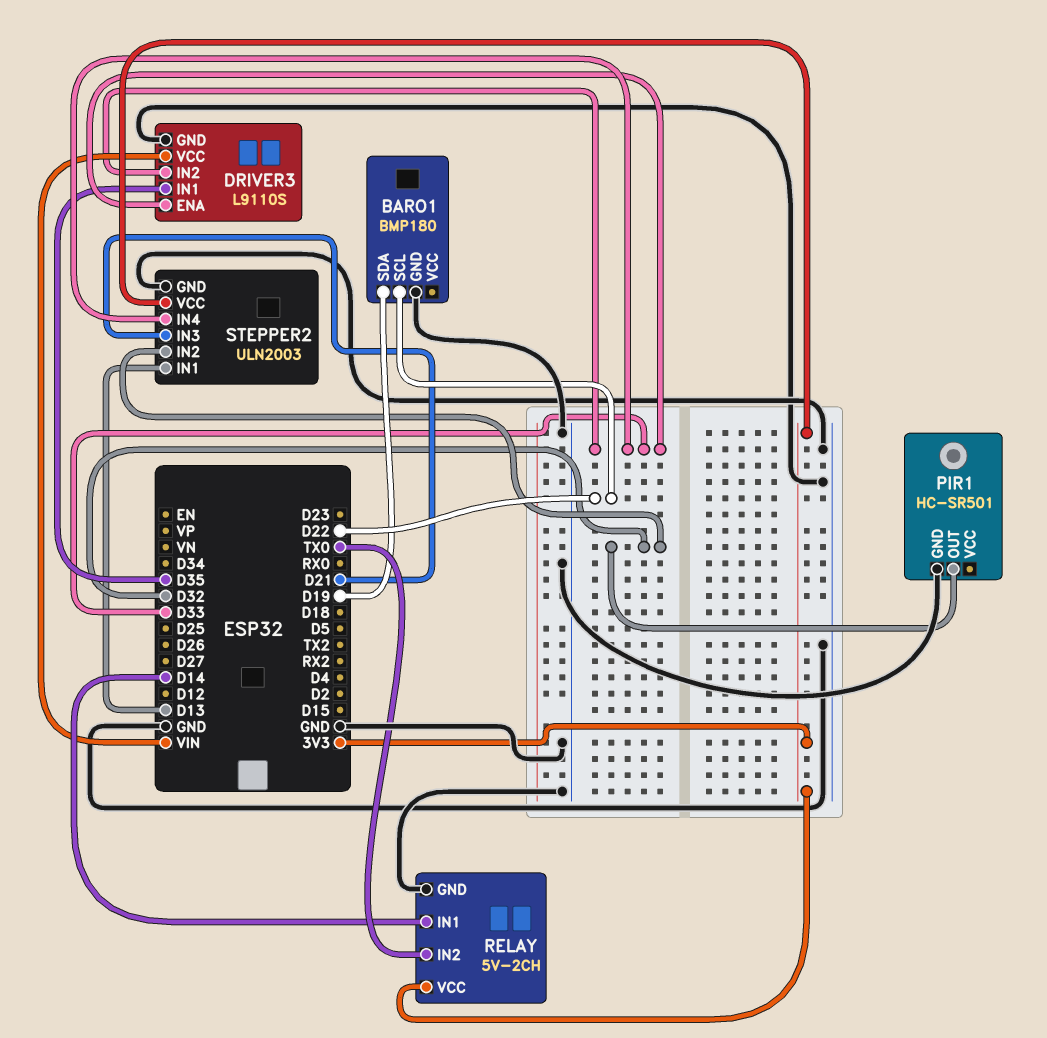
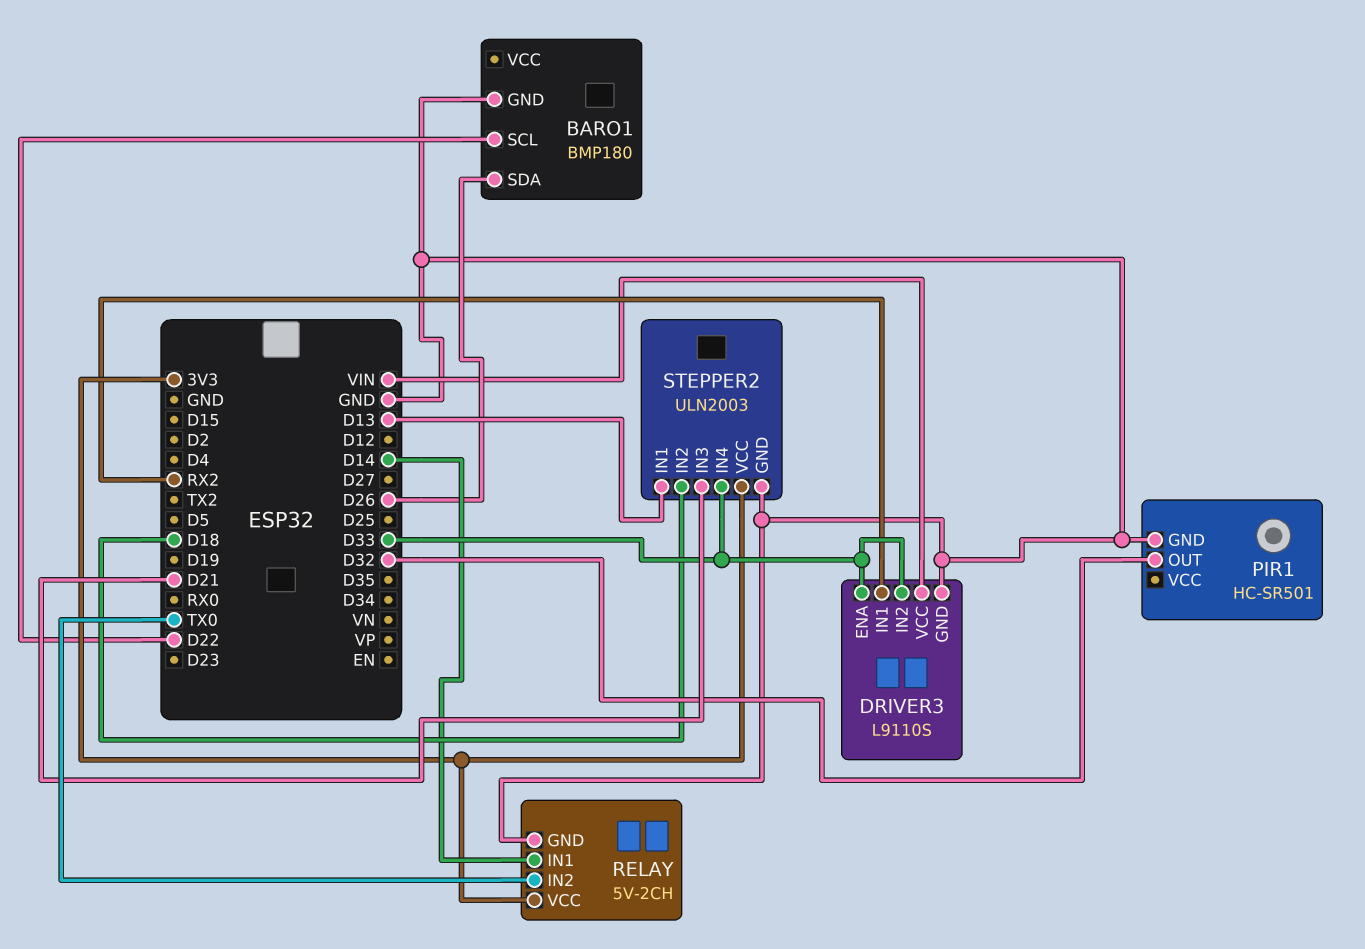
BARO1 pin SDA: D19 -> D26
DRIVER3 pin IN1: D35 -> RX2
STEPPER2 pin IN2: D32 -> D18

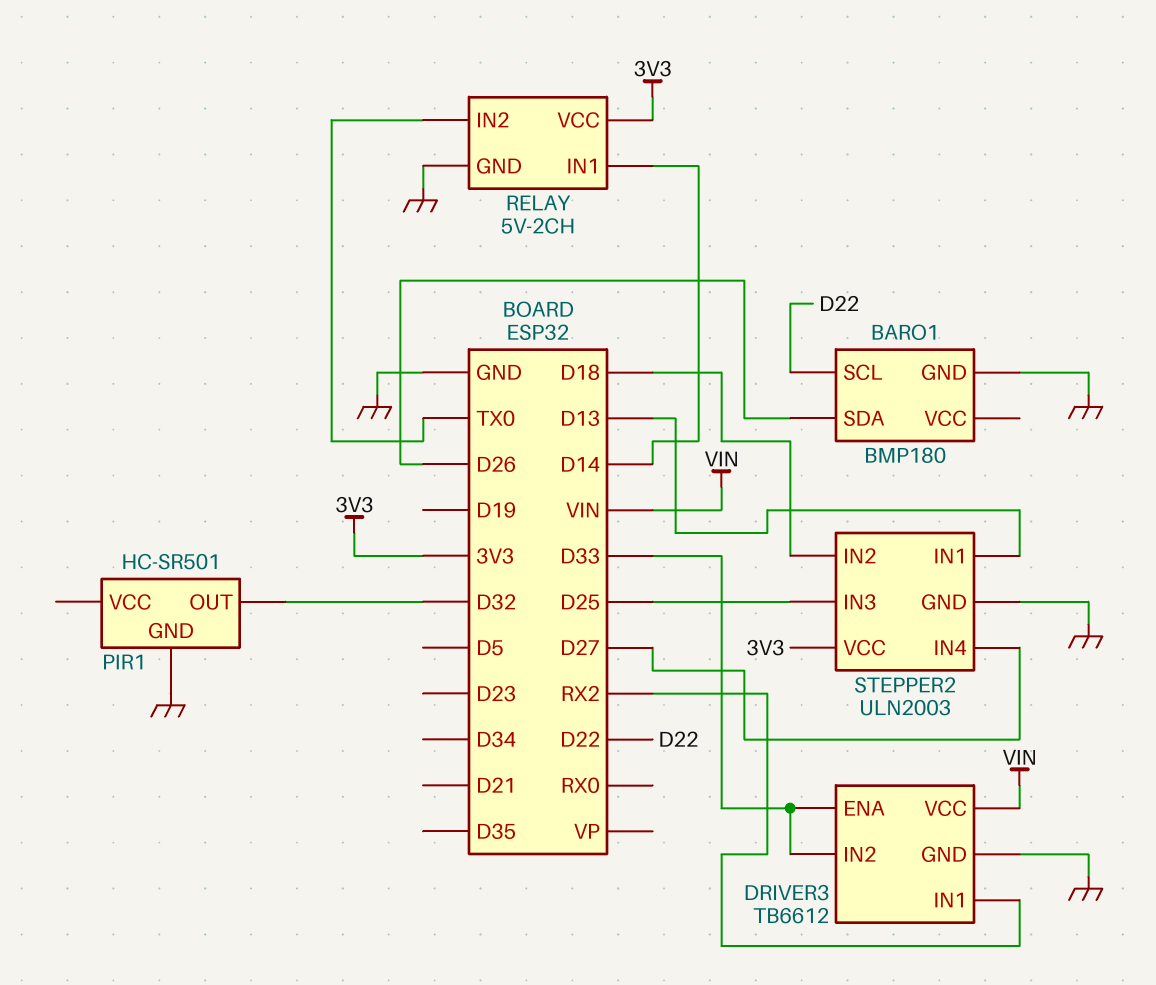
DRIVER3: L9110S -> TB6612
STEPPER2 pin IN3: D21 -> D25
STEPPER2 pin IN4: D33 -> D27

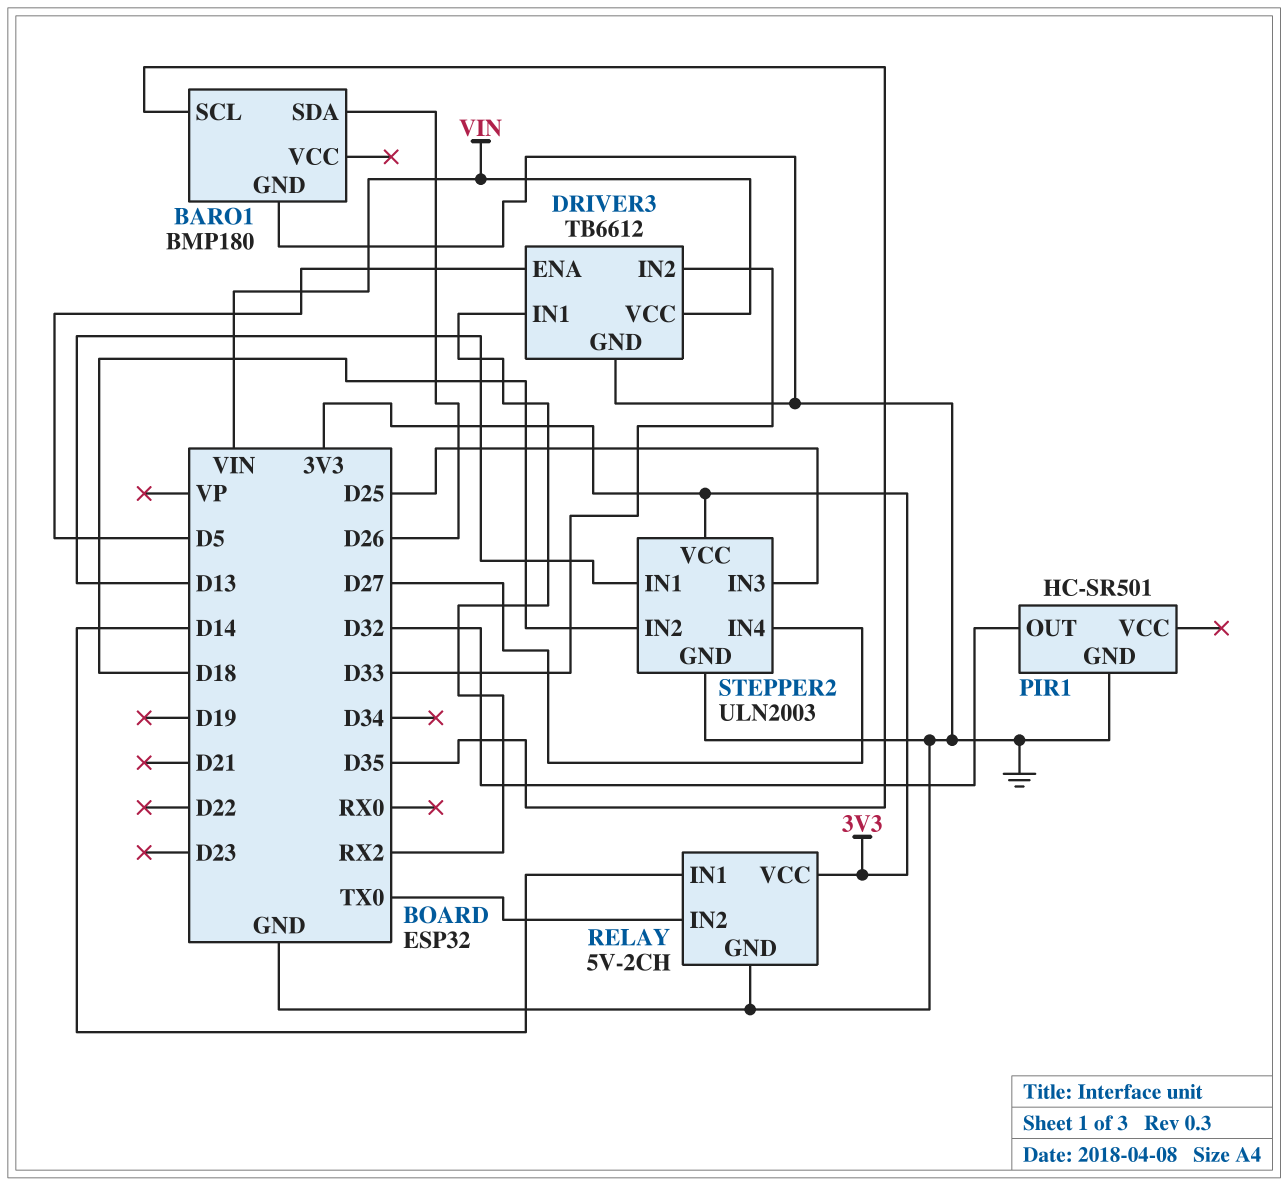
BARO1 pin SCL: D22 -> D35
DRIVER3 pin ENA: D33 -> D5

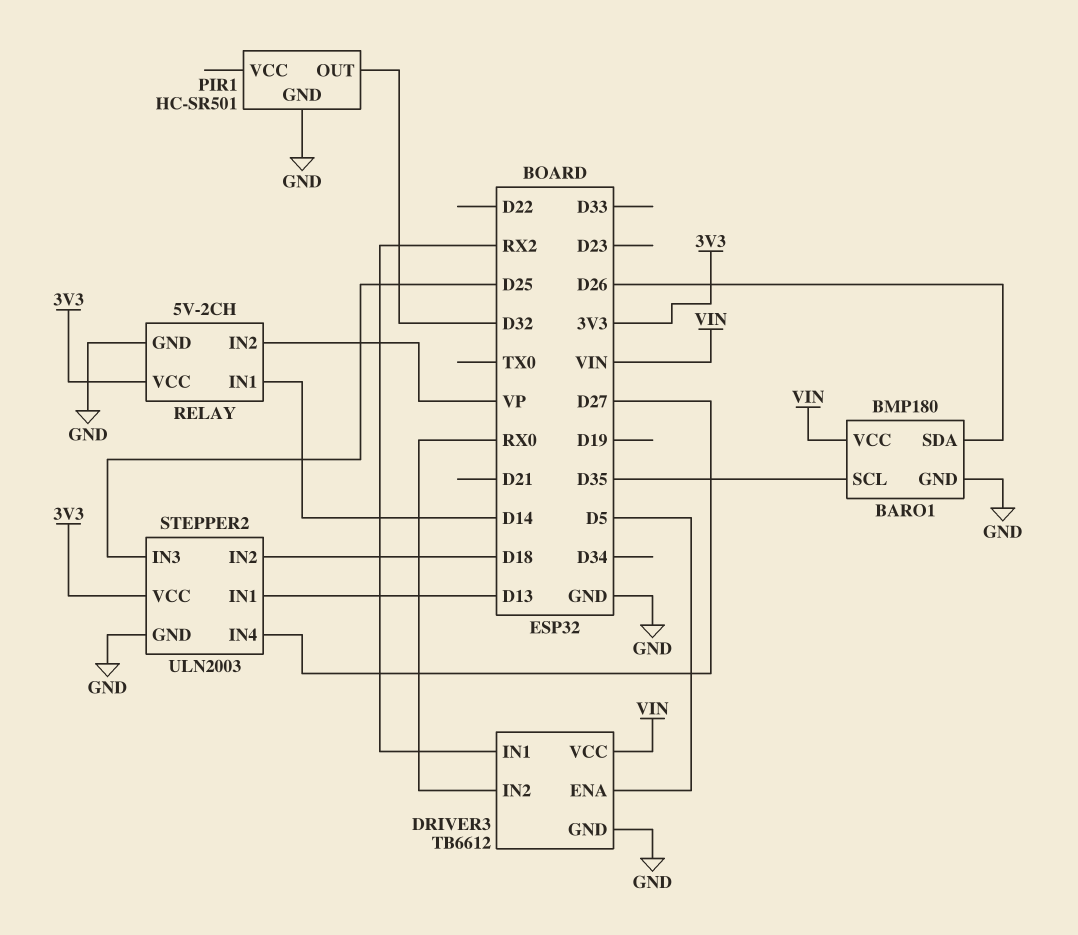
BARO1 pin VCC: none -> VIN
DRIVER3 pin IN2: D33 -> RX0
RELAY pin IN2: TX0 -> VP

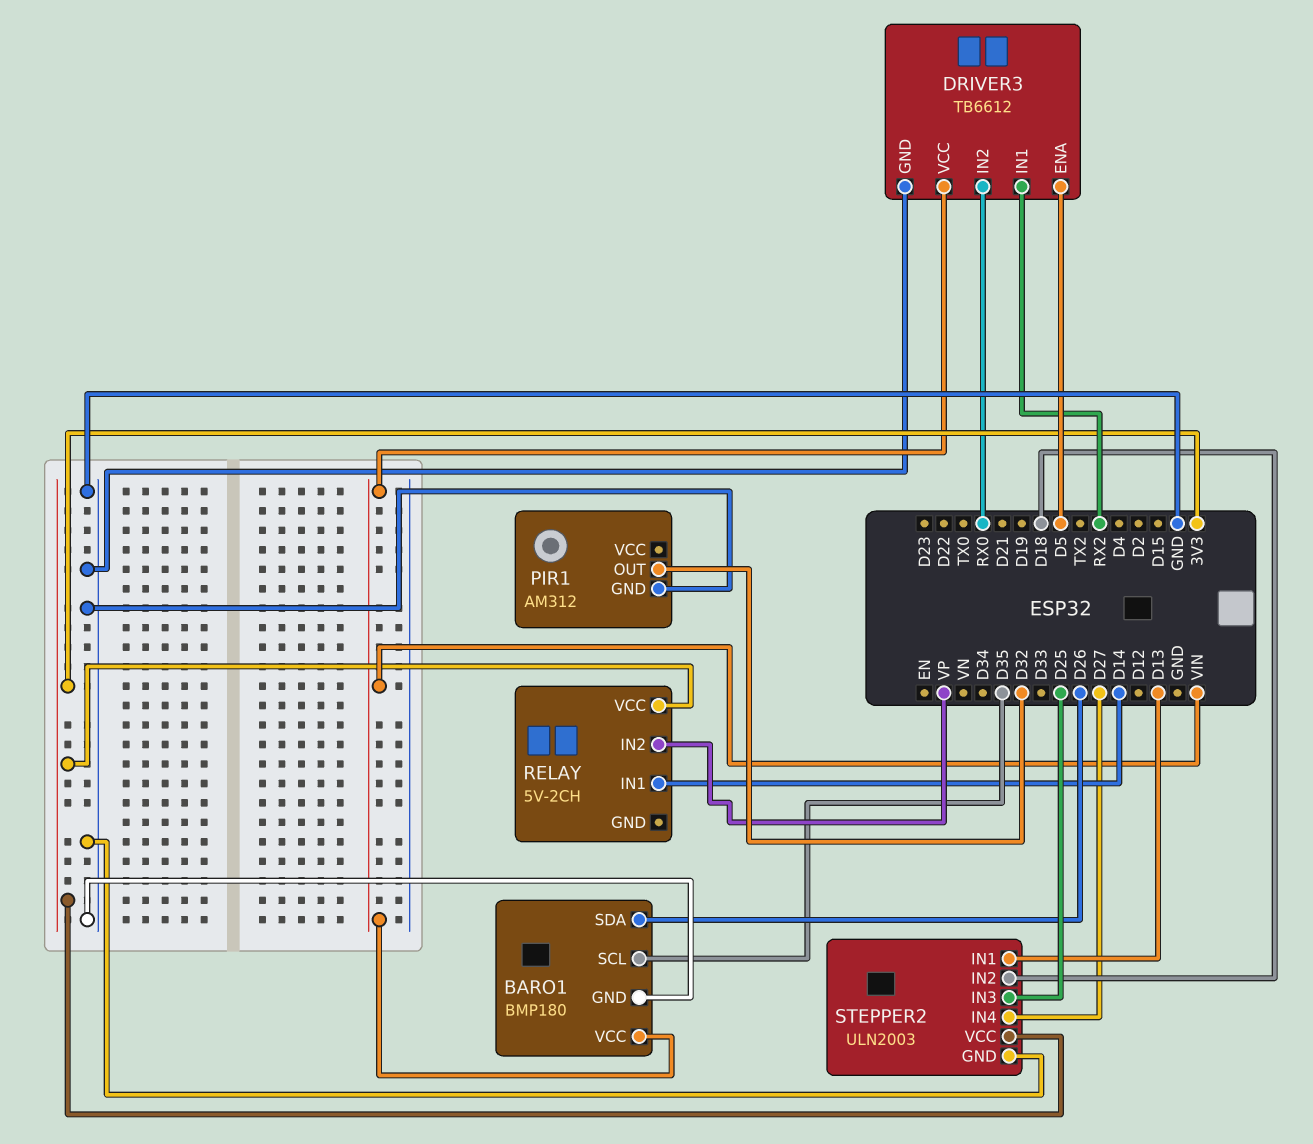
PIR1: HC-SR501 -> AM312
RELAY pin GND: GND -> none

